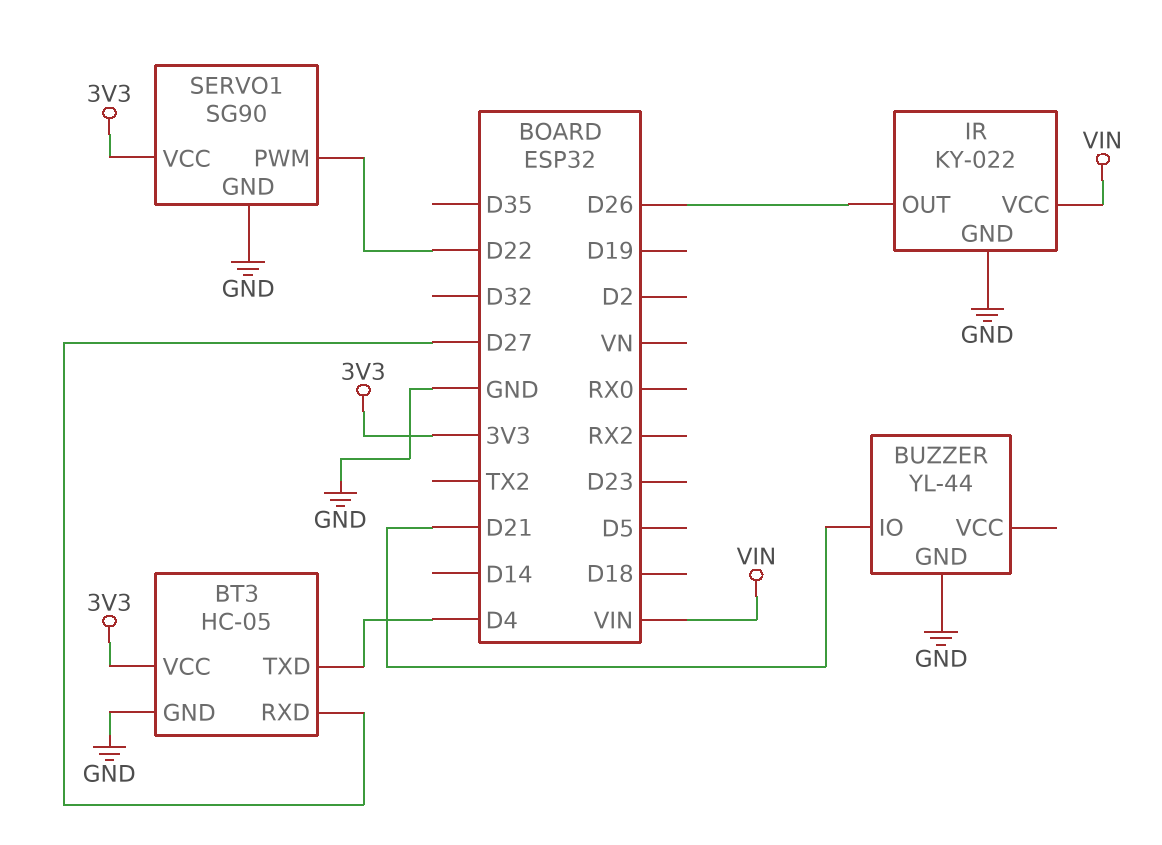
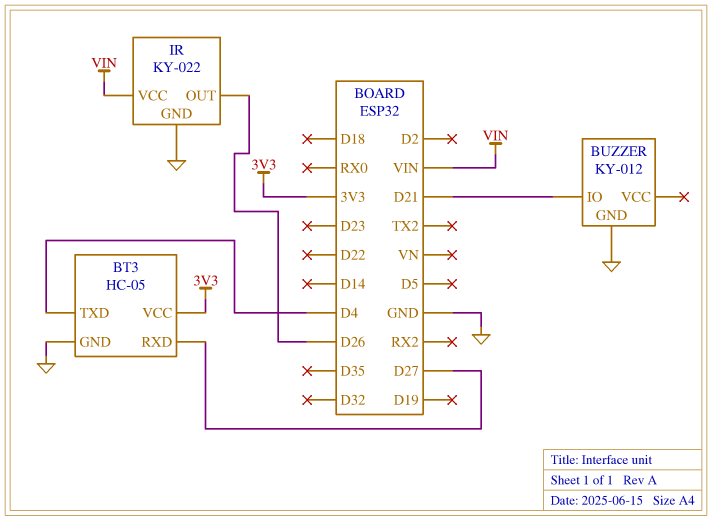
BUZZER: YL-44 -> KY-012
SERVO1: SG90 -> none
SERVO1 pin GND: GND -> none
SERVO1 pin PWM: D22 -> none
SERVO1 pin VCC: 3V3 -> none

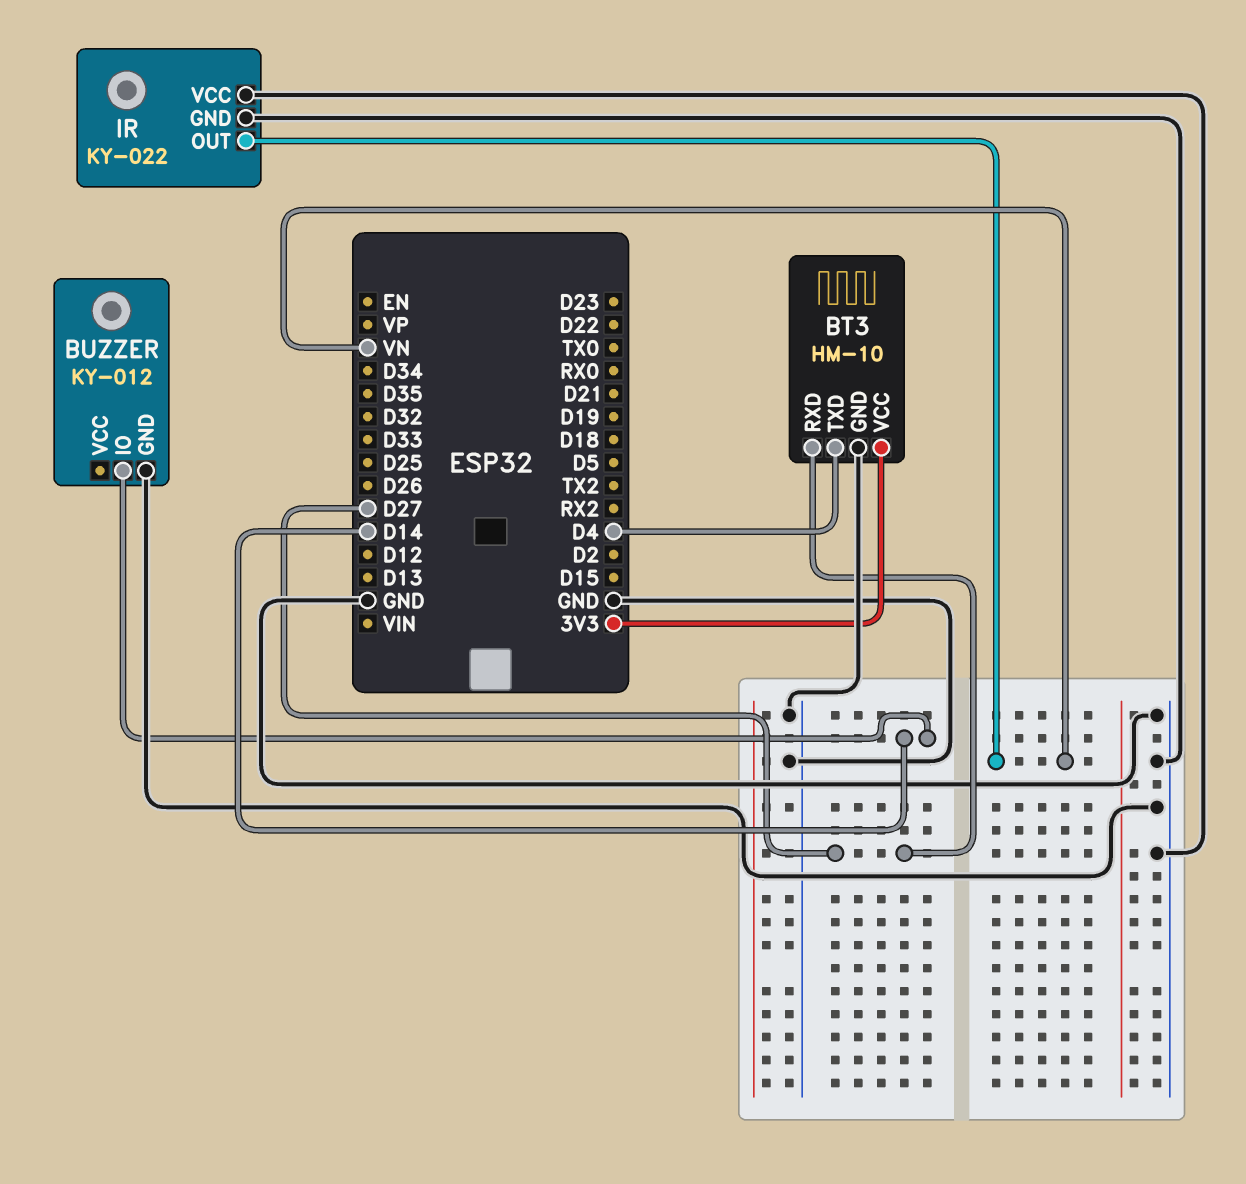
BT3: HC-05 -> HM-10
BUZZER pin IO: D21 -> D14
IR pin OUT: D26 -> VN
IR pin VCC: VIN -> GND

